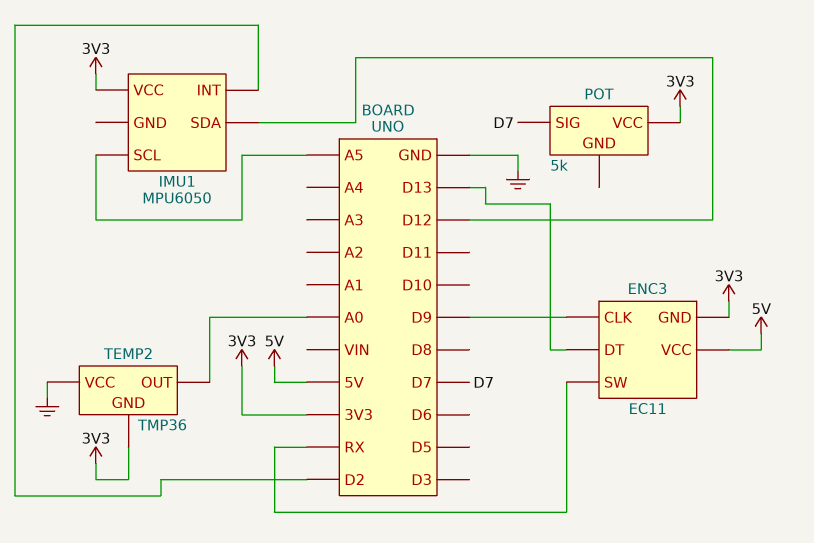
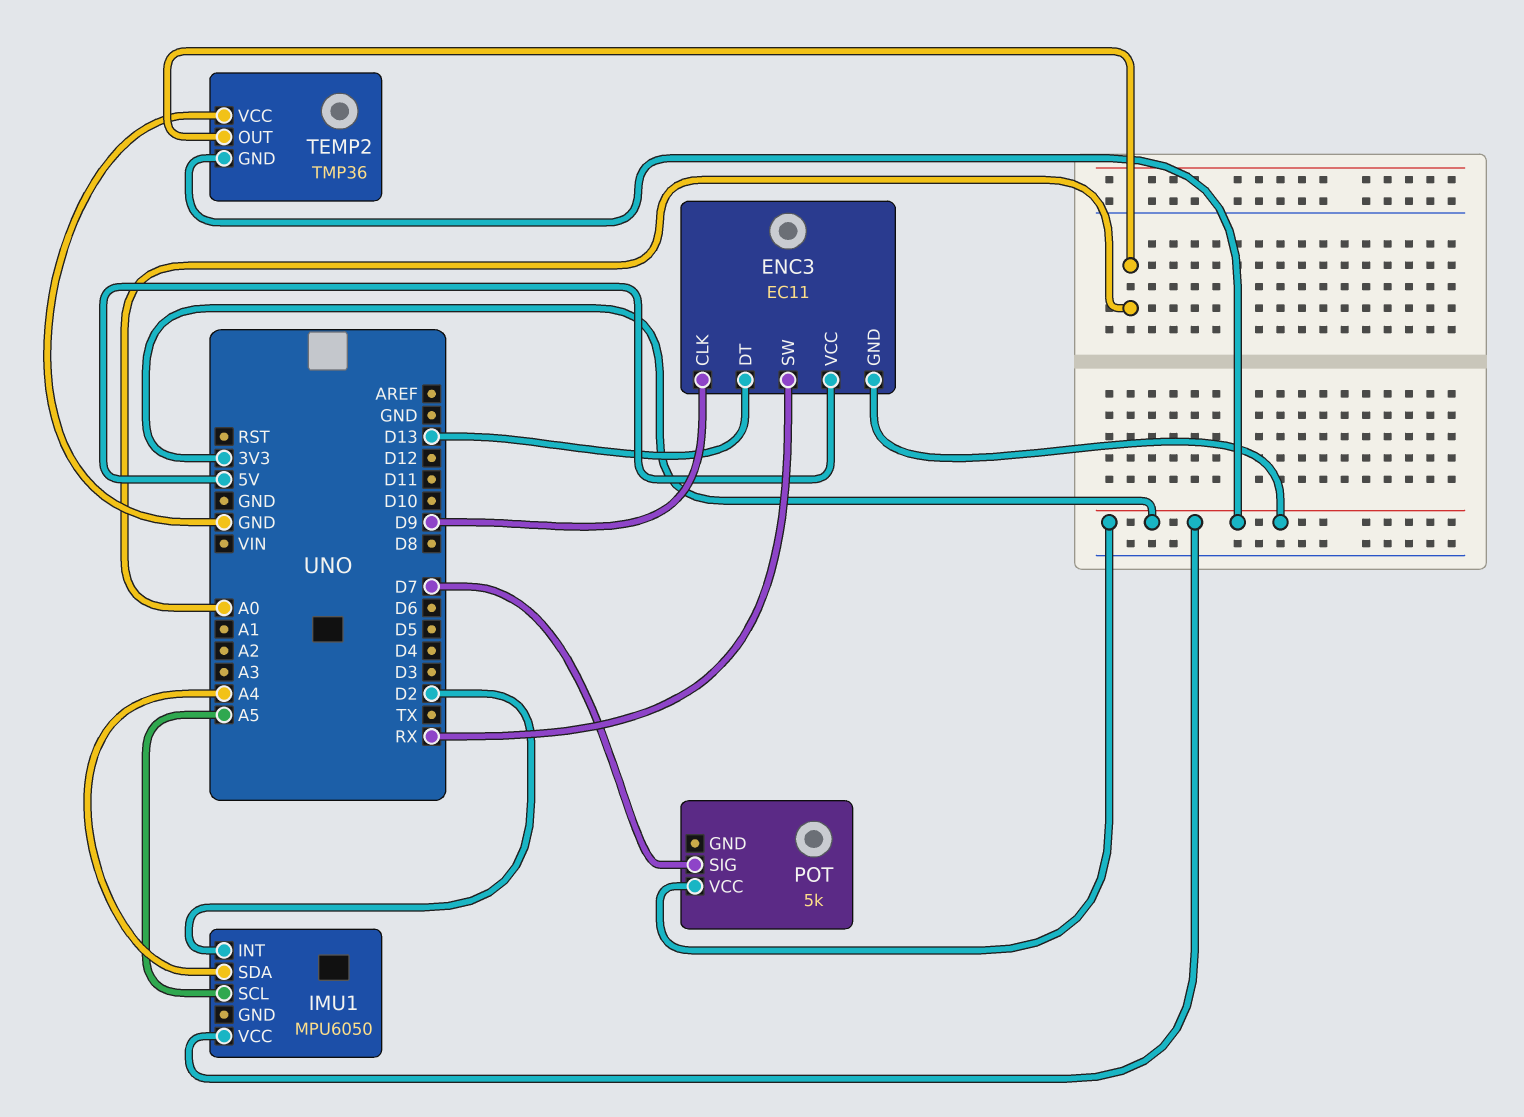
IMU1 pin SDA: D12 -> A4

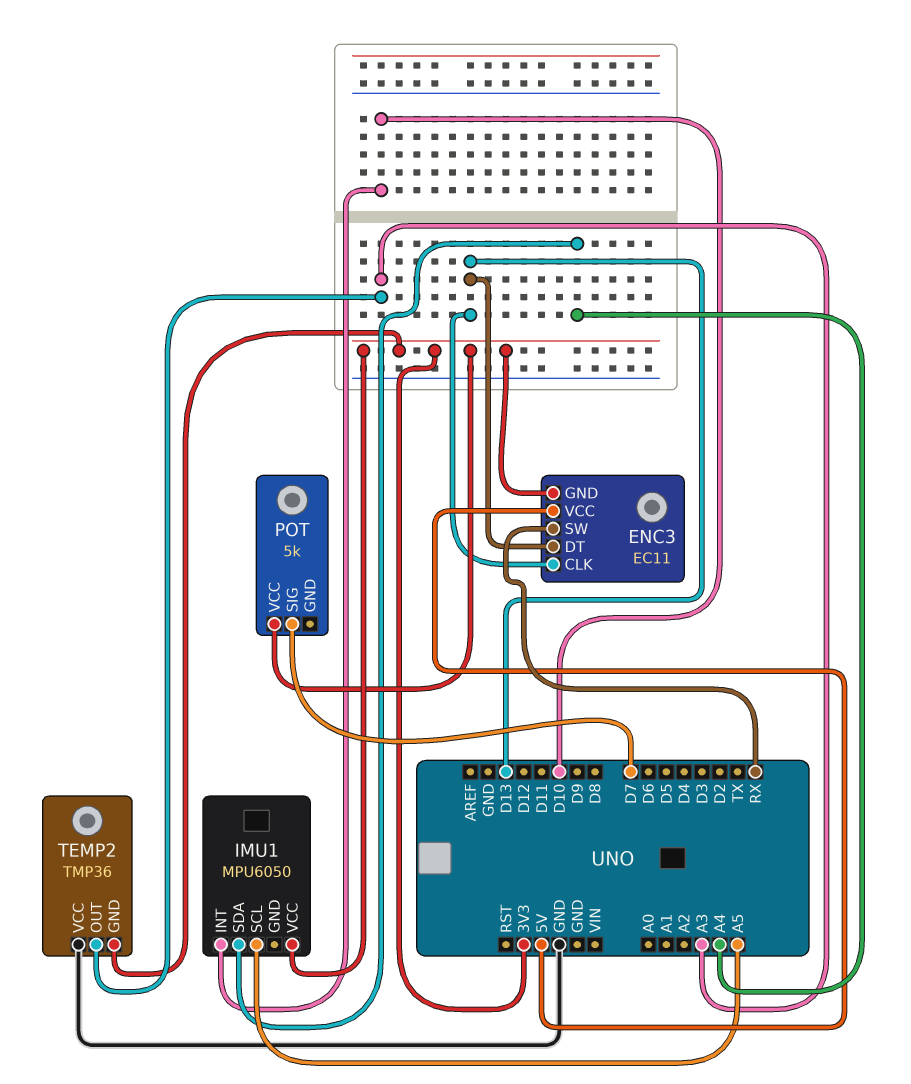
ENC3 pin CLK: D9 -> D13
IMU1 pin INT: D2 -> D10
TEMP2 pin OUT: A0 -> A3

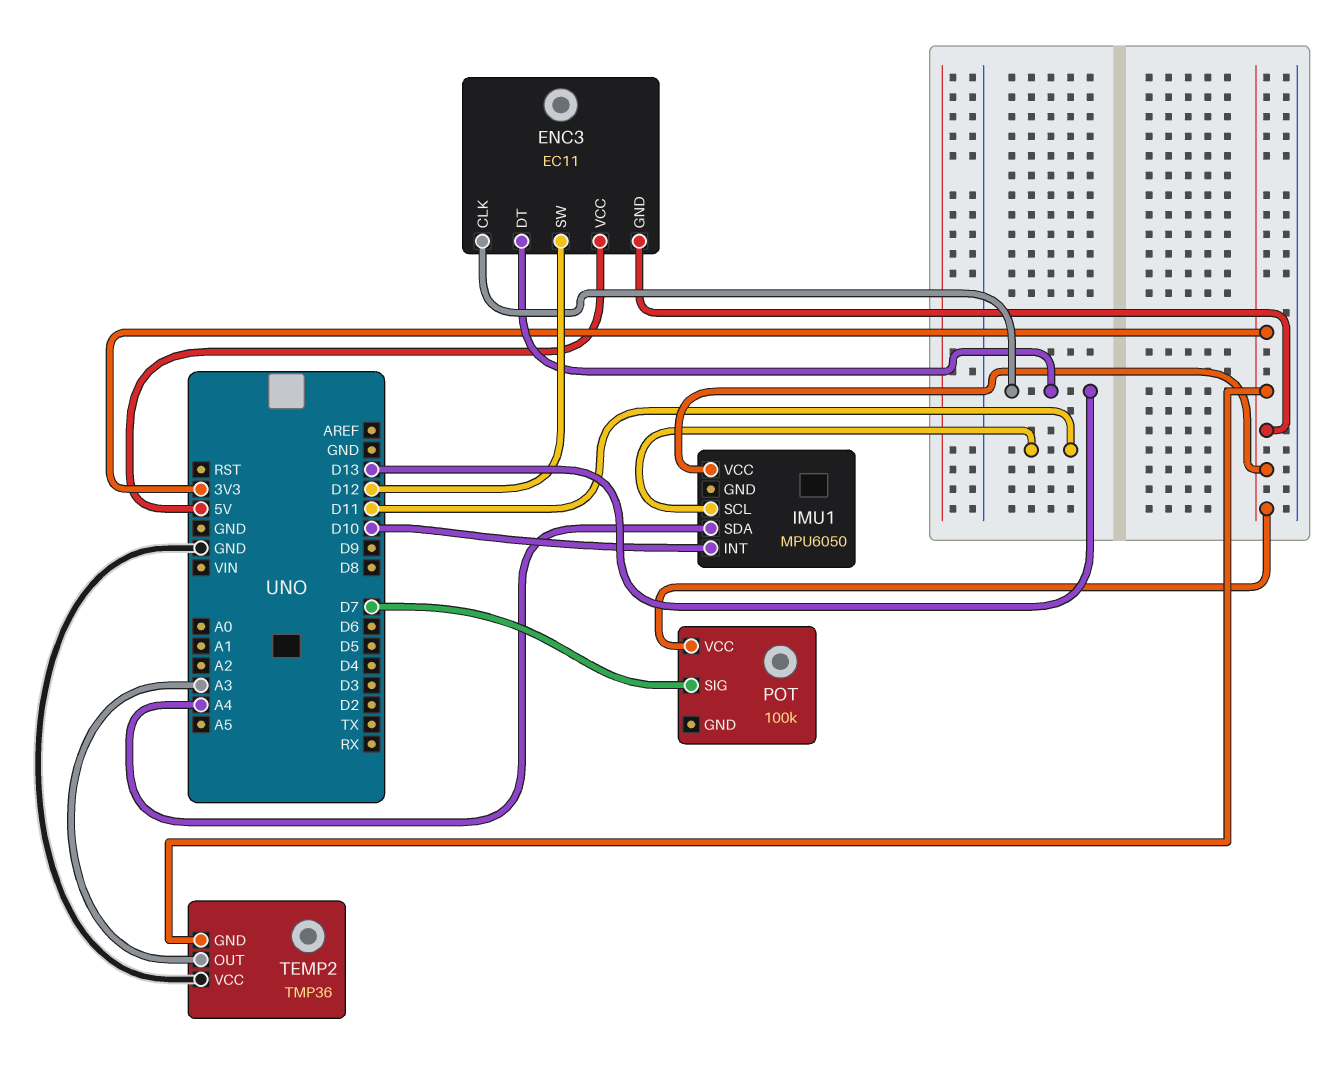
ENC3 pin SW: RX -> D12
IMU1 pin SCL: A5 -> D11
POT: 5k -> 100k

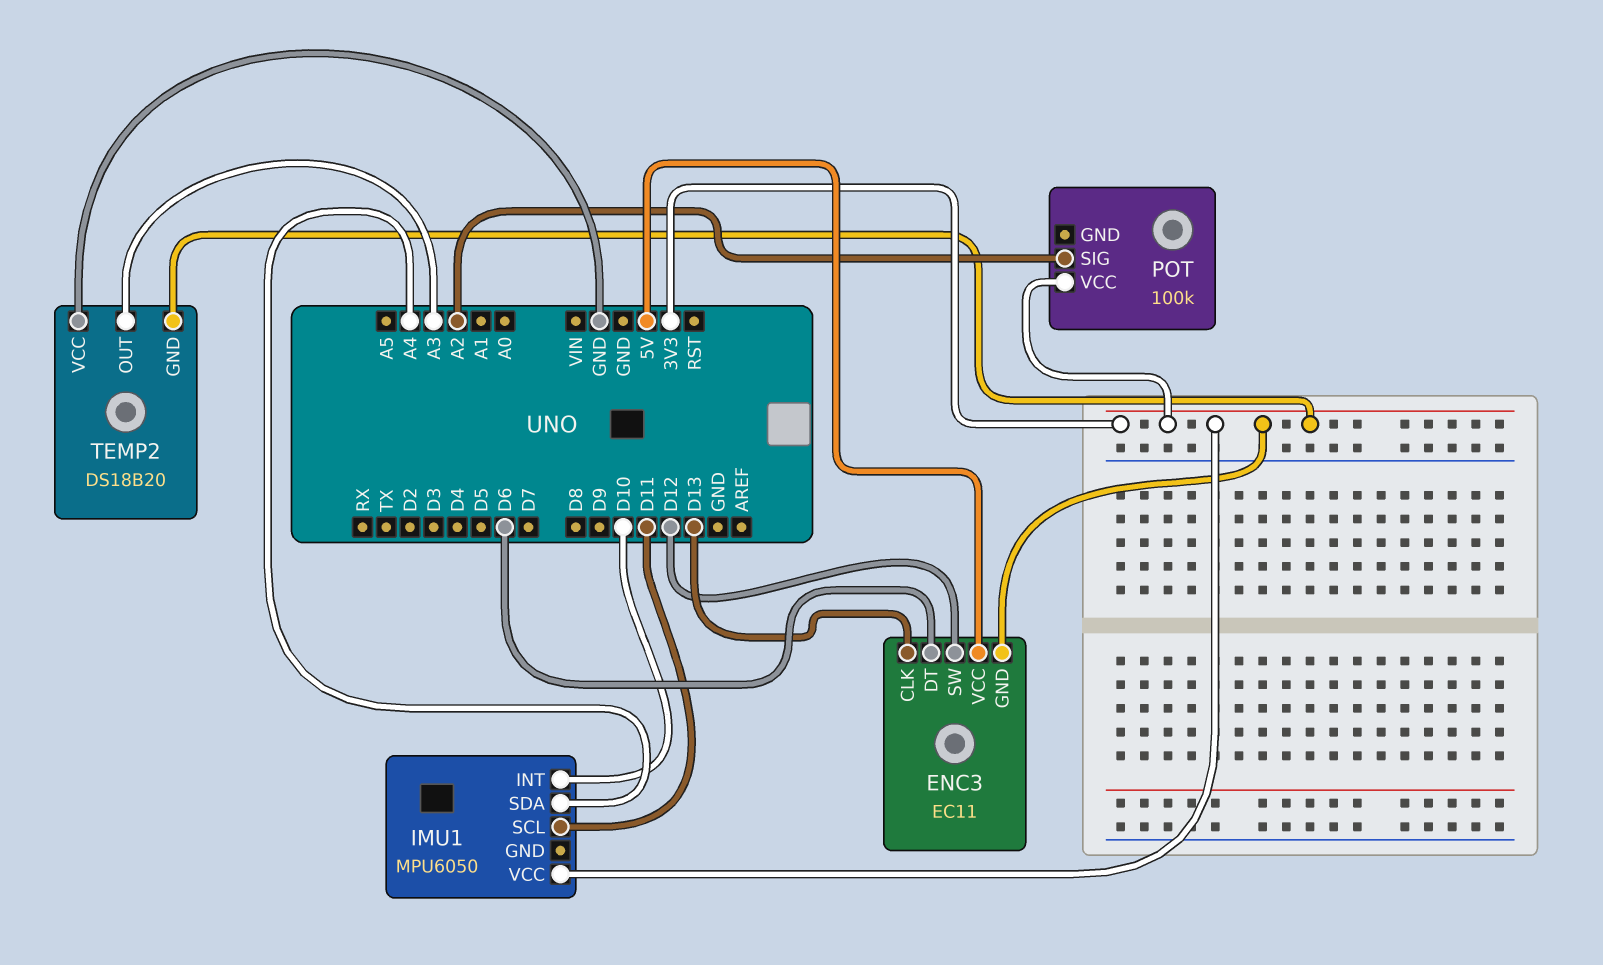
ENC3 pin DT: D13 -> D6
POT pin SIG: D7 -> A2
TEMP2: TMP36 -> DS18B20

